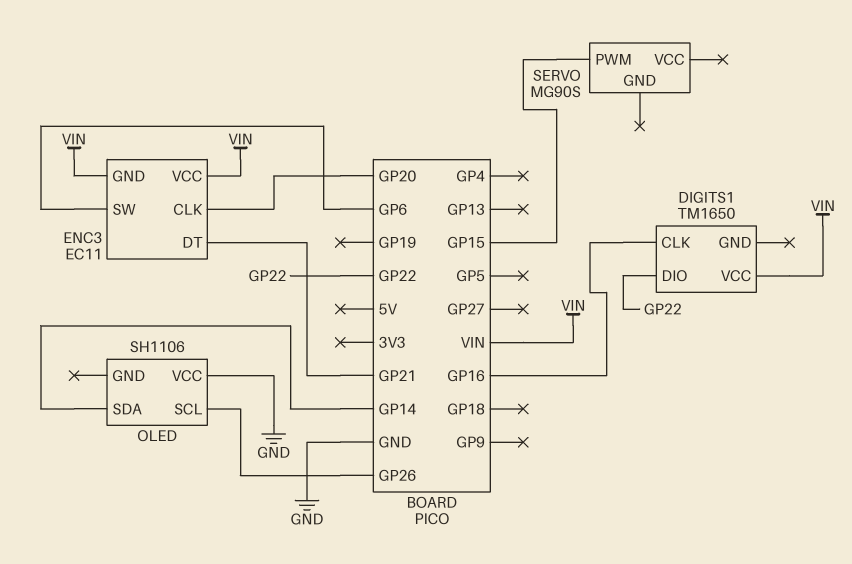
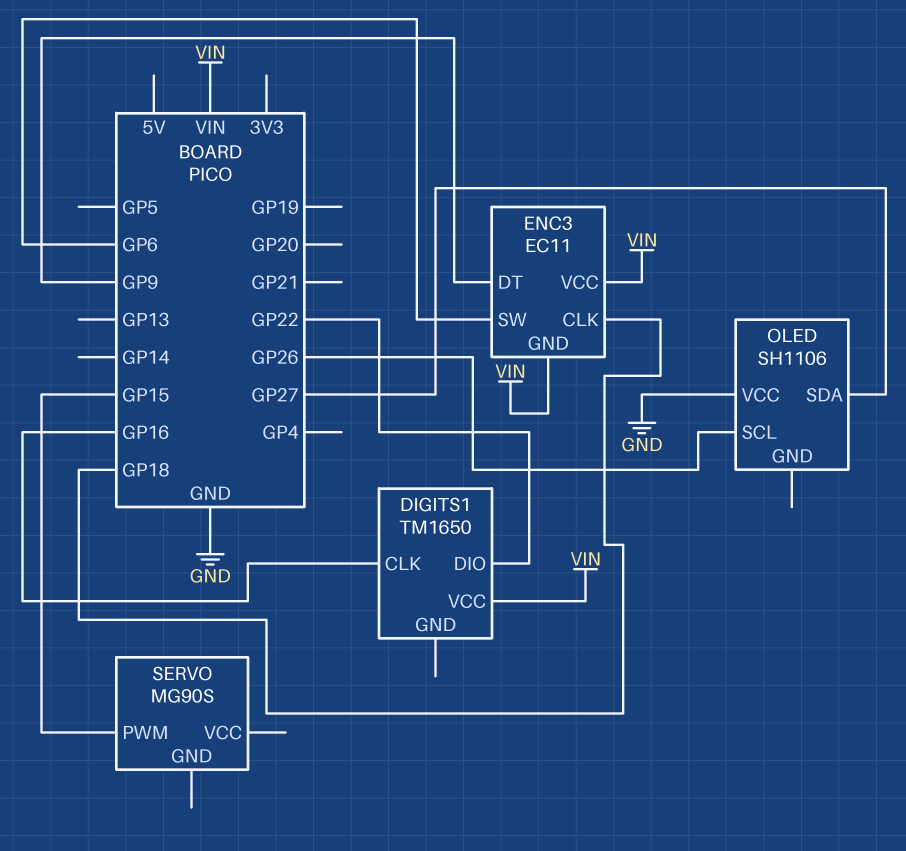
ENC3 pin CLK: GP20 -> GP18
ENC3 pin DT: GP21 -> GP9
OLED pin SDA: GP14 -> GP27

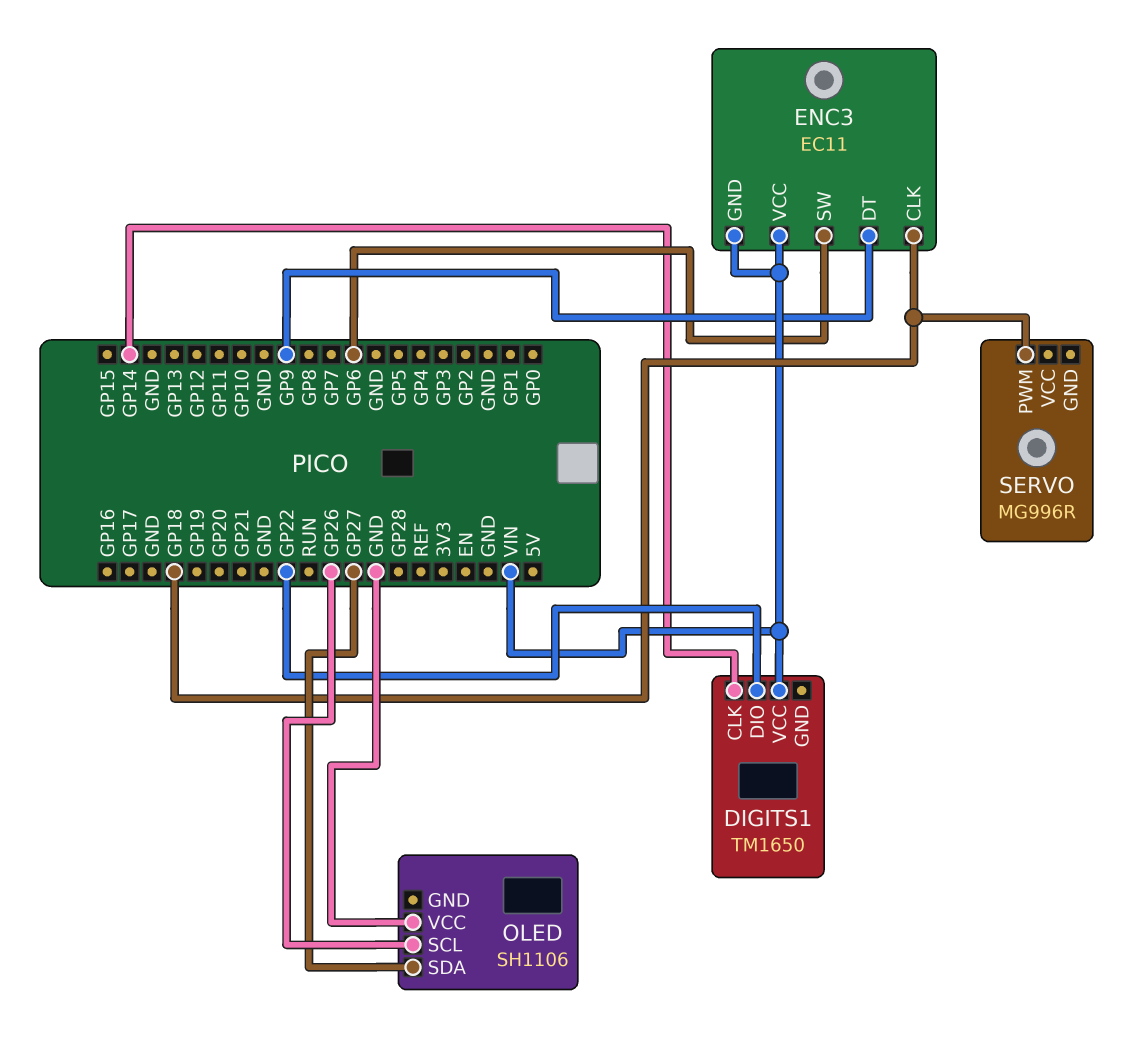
DIGITS1 pin CLK: GP16 -> GP14
SERVO: MG90S -> MG996R
SERVO pin PWM: GP15 -> GP18

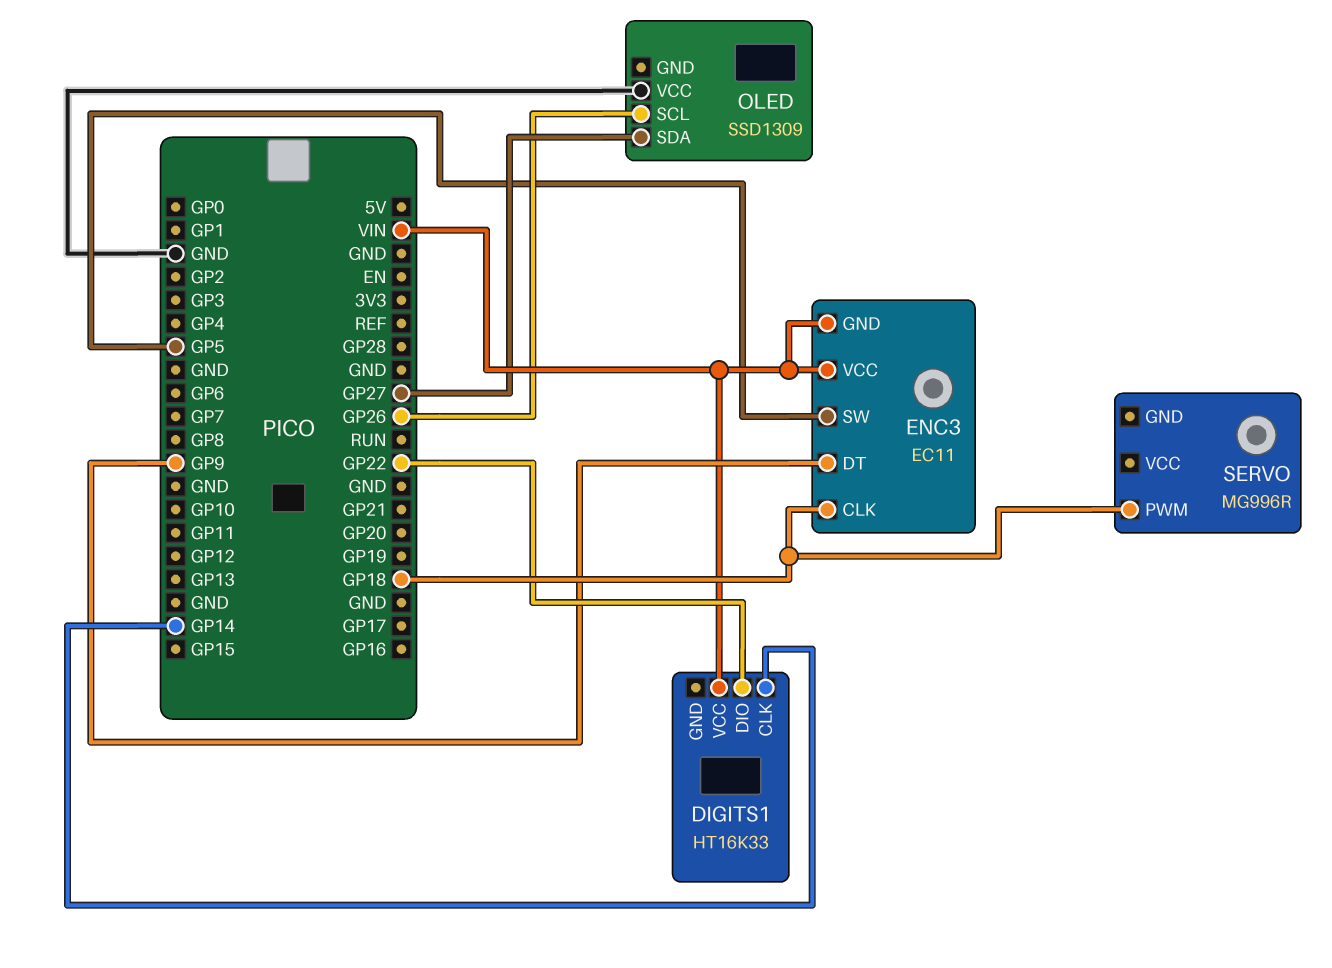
DIGITS1: TM1650 -> HT16K33
ENC3 pin SW: GP6 -> GP5
OLED: SH1106 -> SSD1309

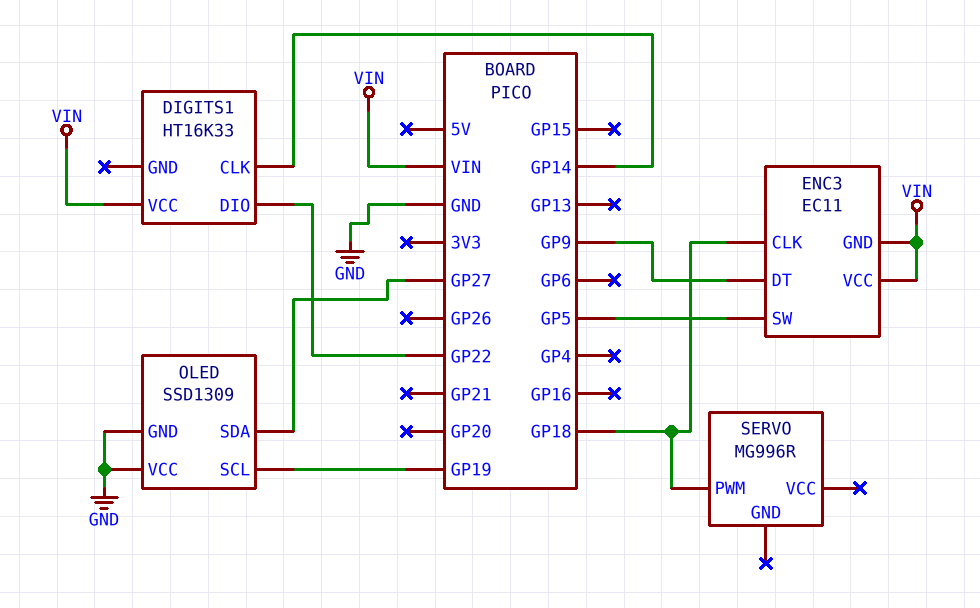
OLED pin GND: none -> GND
OLED pin SCL: GP26 -> GP19

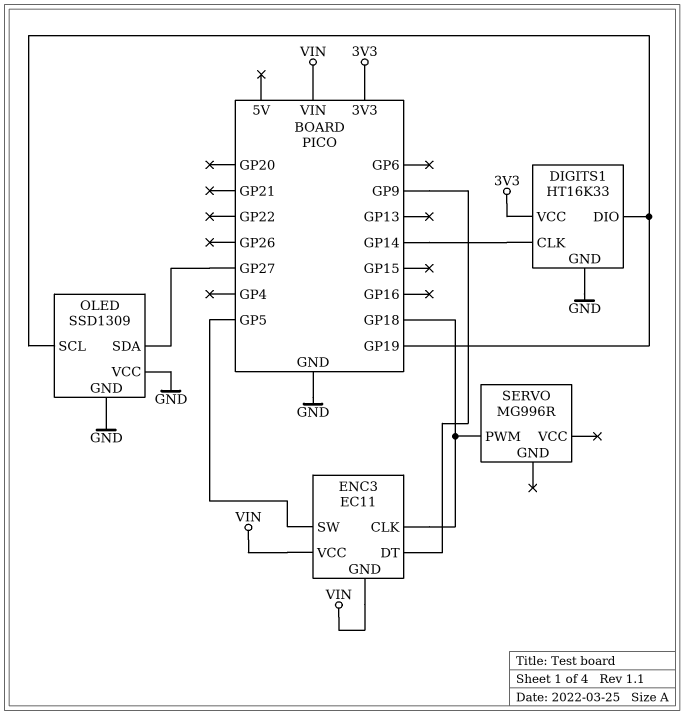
DIGITS1 pin DIO: GP22 -> GP19
DIGITS1 pin GND: none -> GND
DIGITS1 pin VCC: VIN -> 3V3

